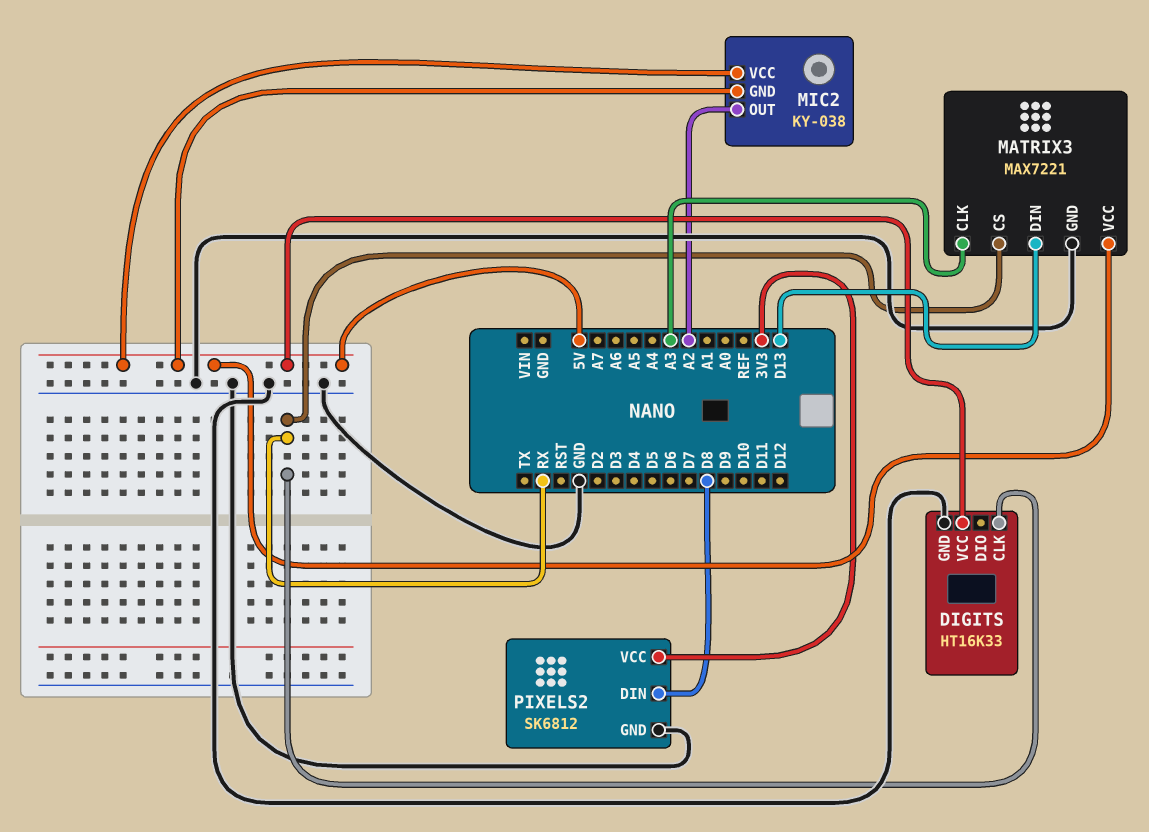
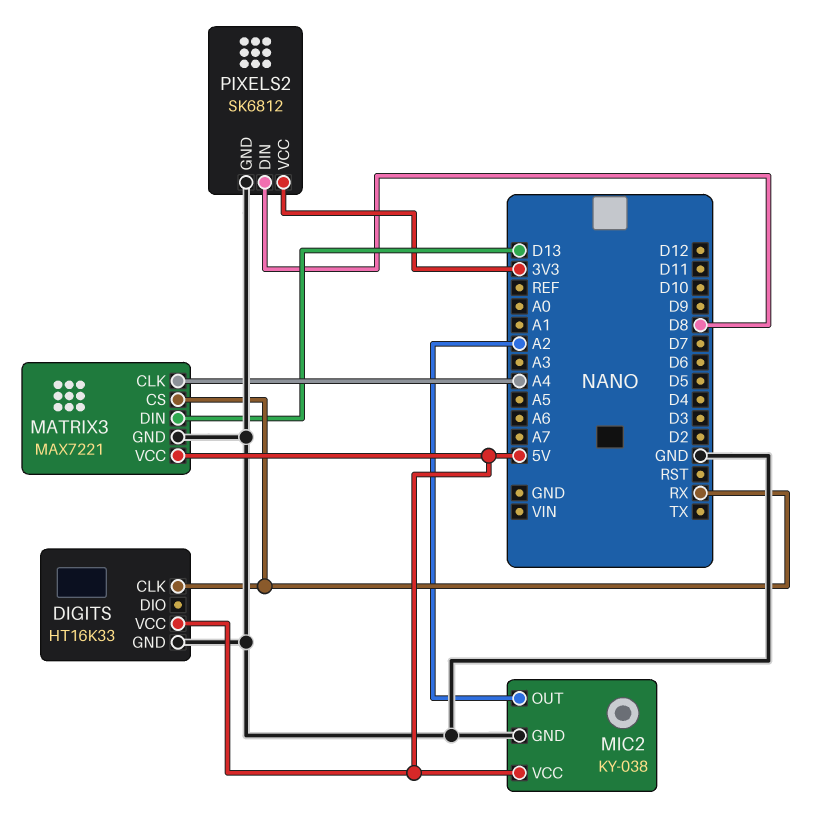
MATRIX3 pin CLK: A3 -> A4
MIC2 pin GND: 5V -> GND

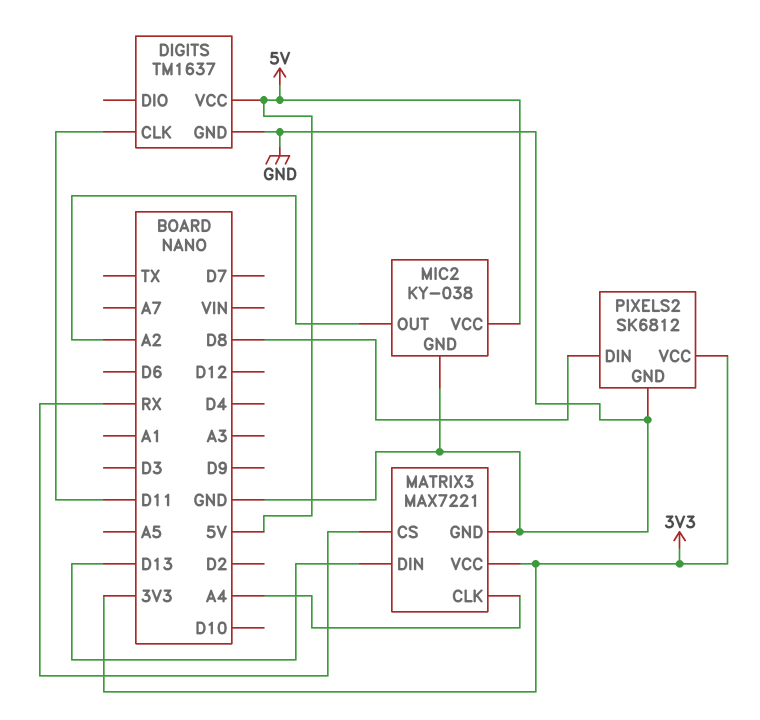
DIGITS: HT16K33 -> TM1637
DIGITS pin CLK: RX -> D11
MATRIX3 pin VCC: 5V -> 3V3

